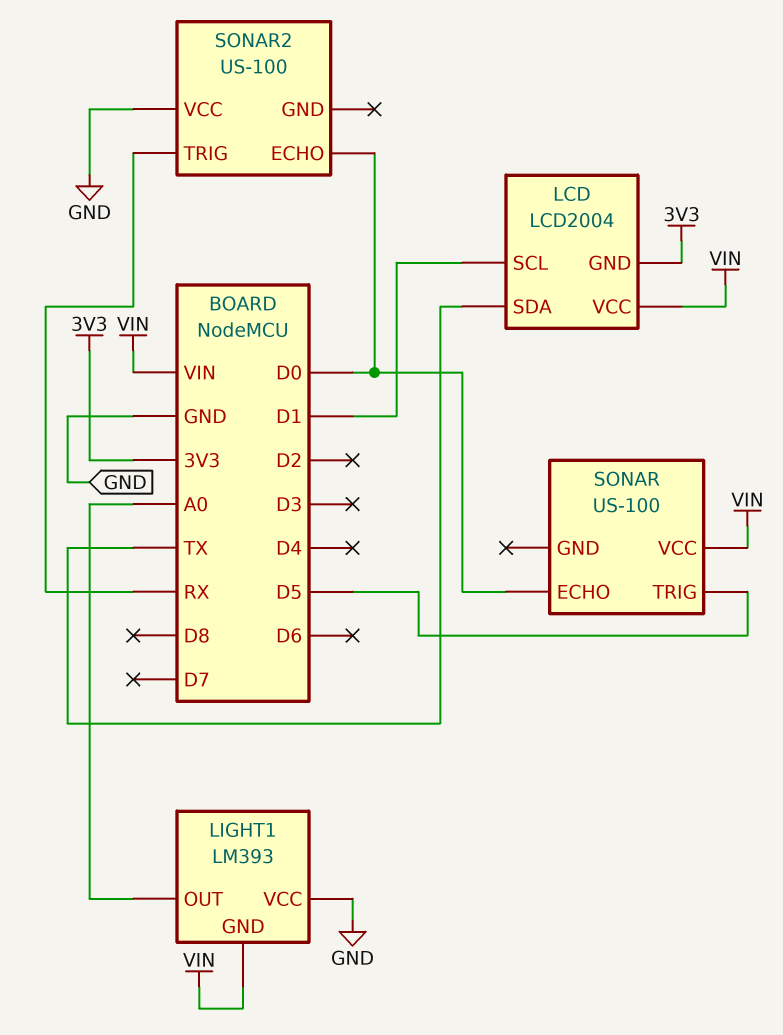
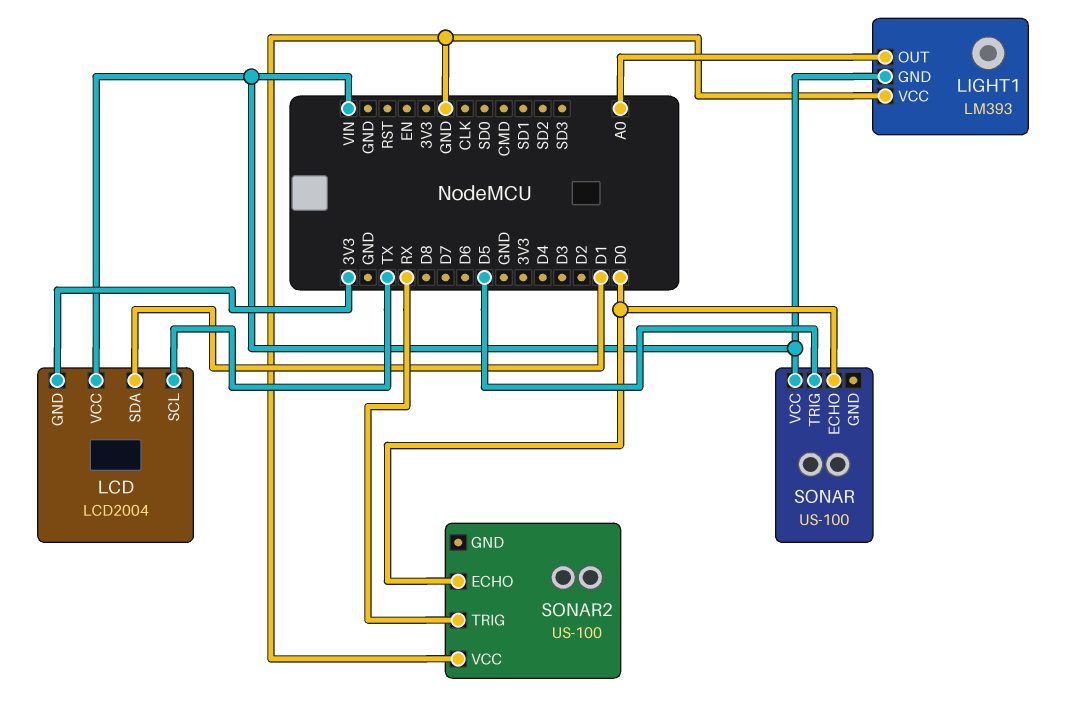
LCD pin SCL: D1 -> TX
LCD pin SDA: TX -> D1

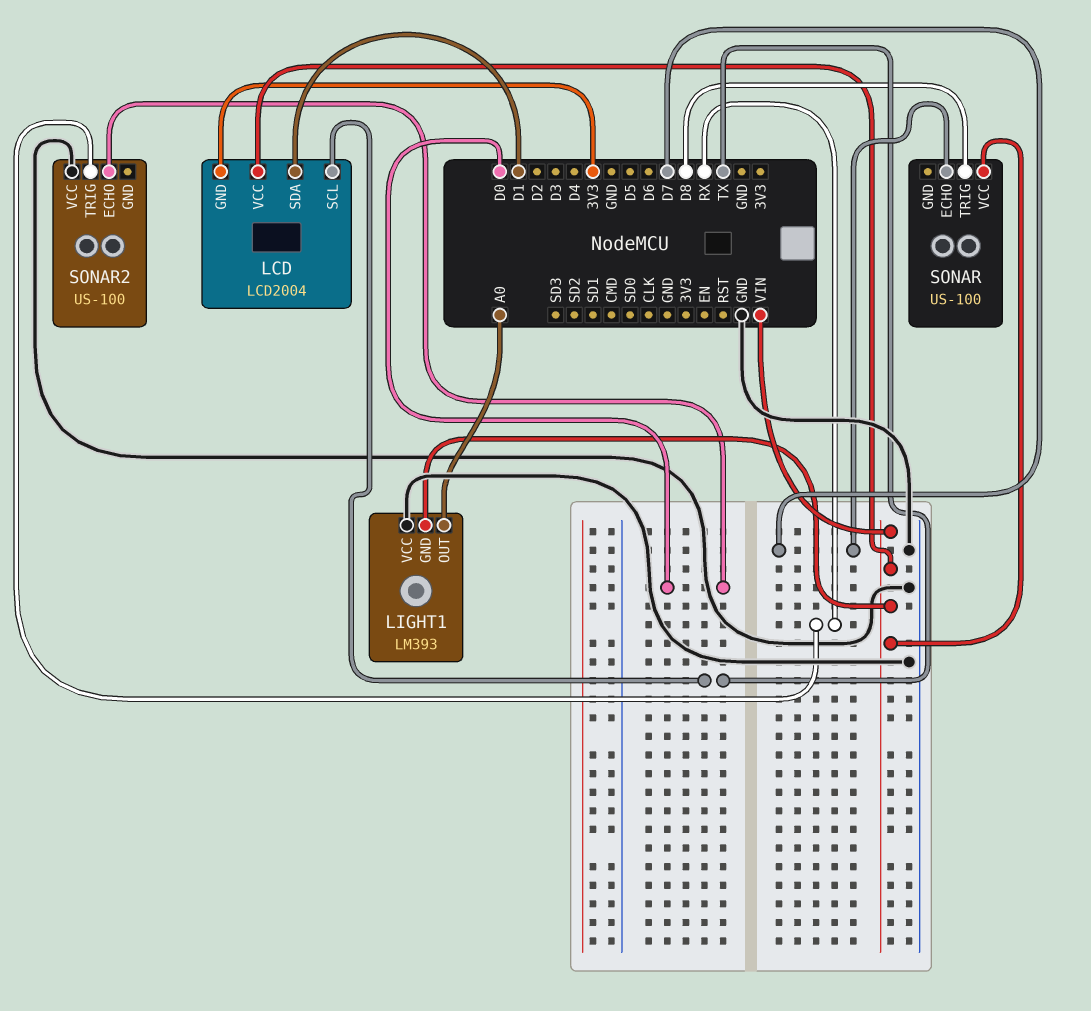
SONAR pin ECHO: D0 -> D7
SONAR pin TRIG: D5 -> D8

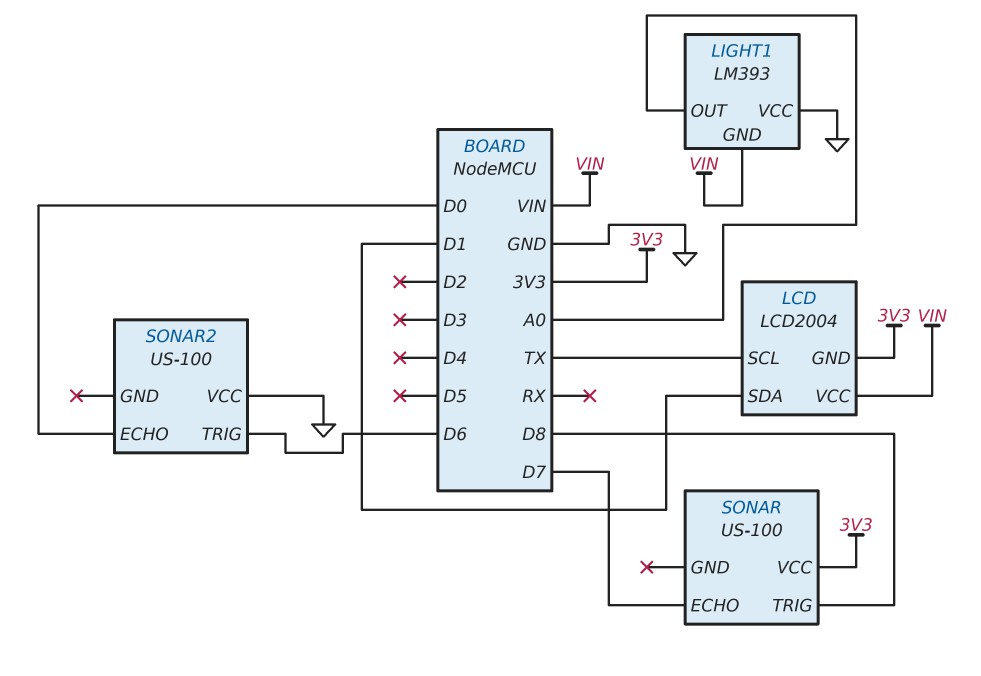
SONAR pin VCC: VIN -> 3V3
SONAR2 pin TRIG: RX -> D6

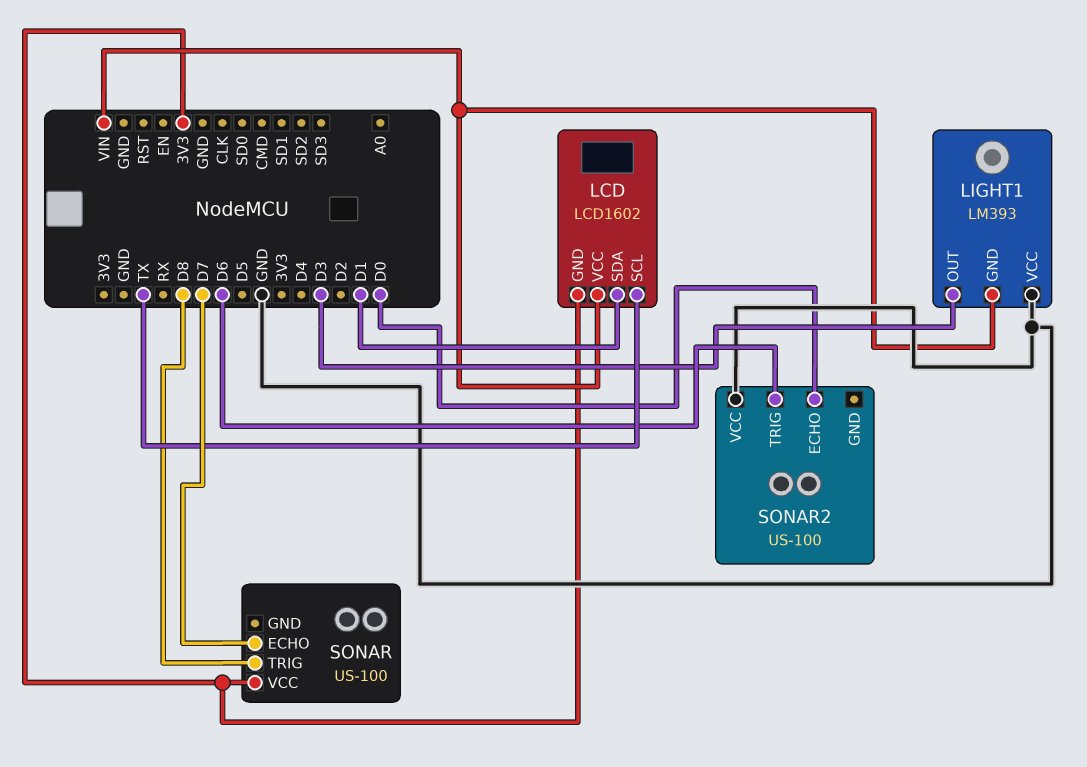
LCD: LCD2004 -> LCD1602
LIGHT1 pin OUT: A0 -> D3

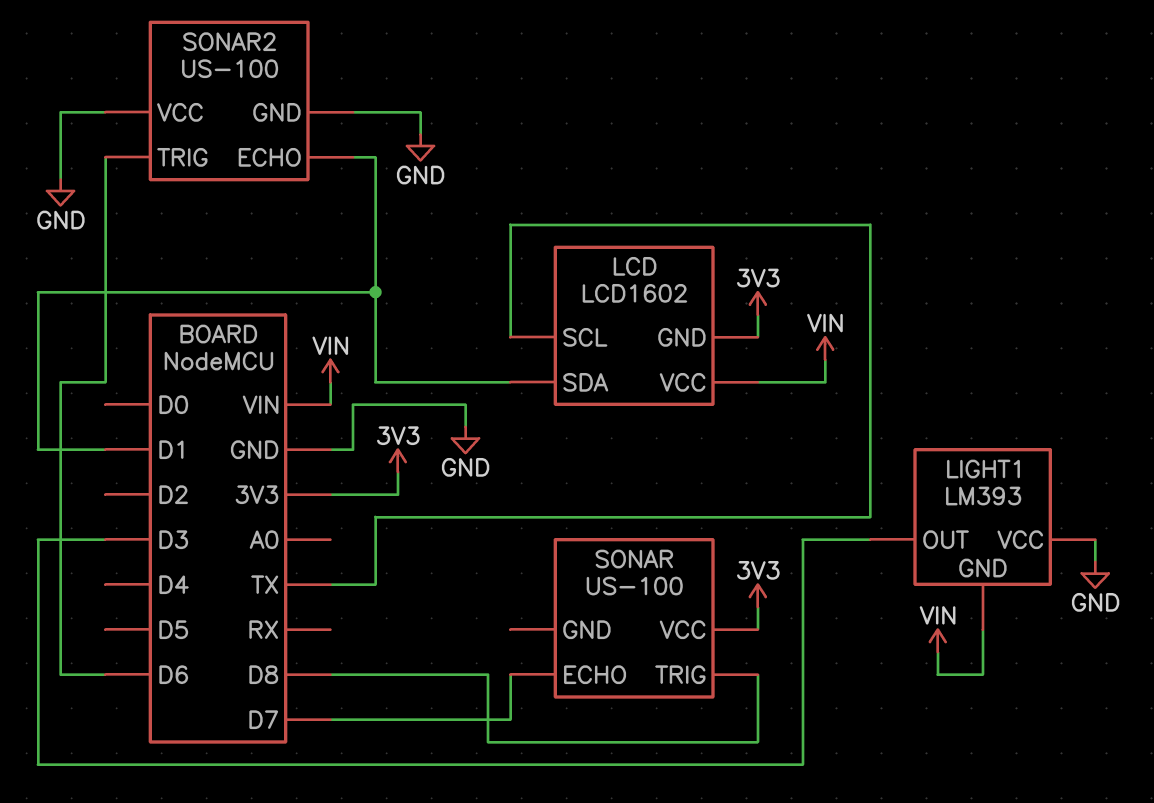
SONAR2 pin ECHO: D0 -> D1
SONAR2 pin GND: none -> GND

